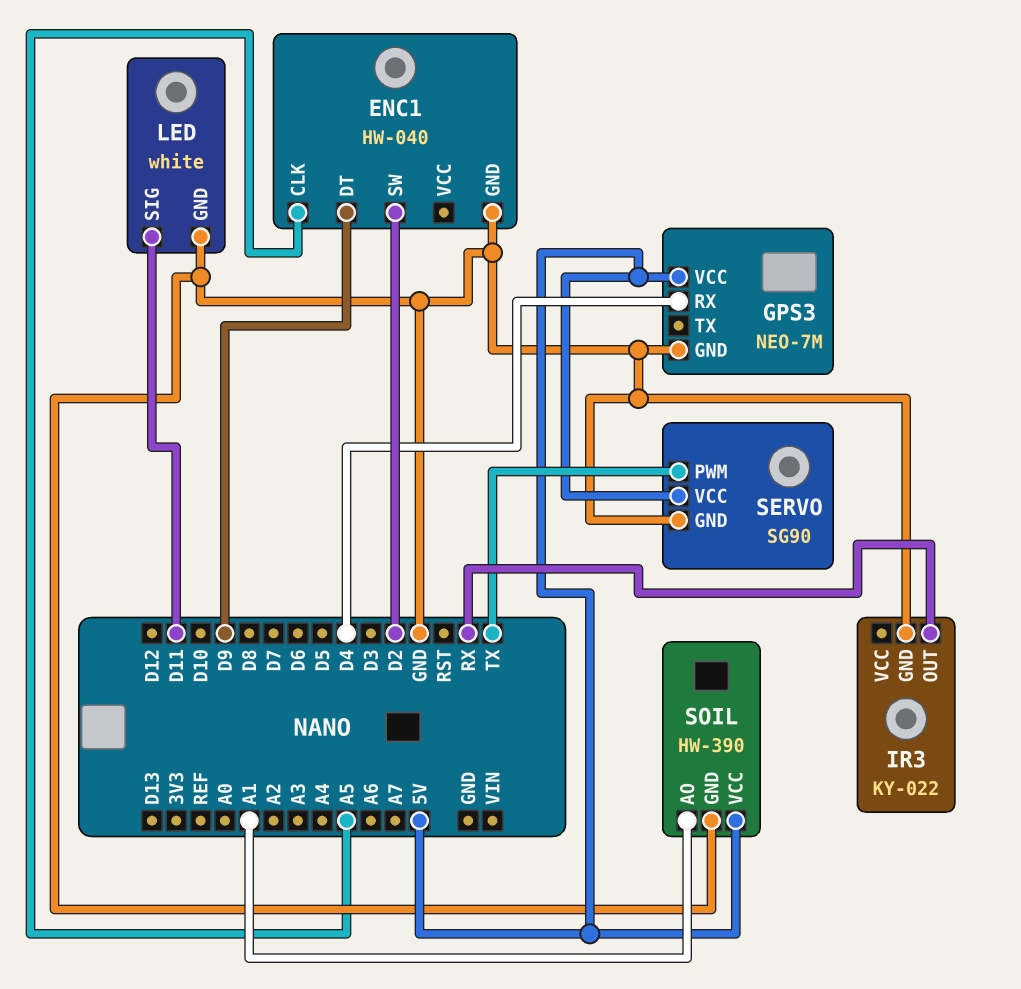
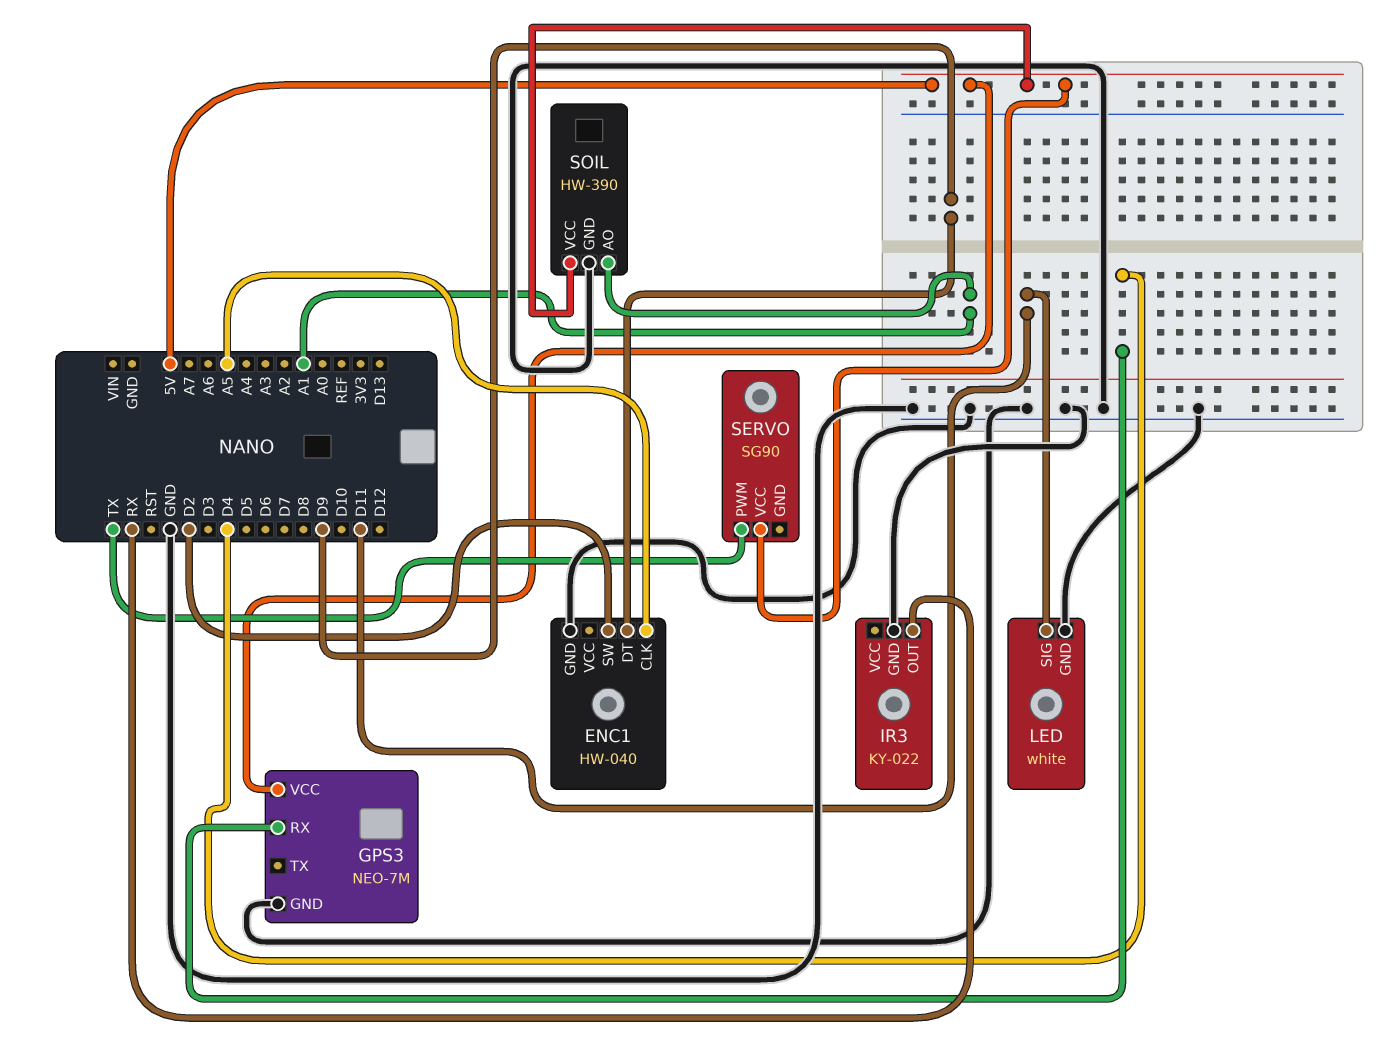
SERVO pin GND: GND -> none

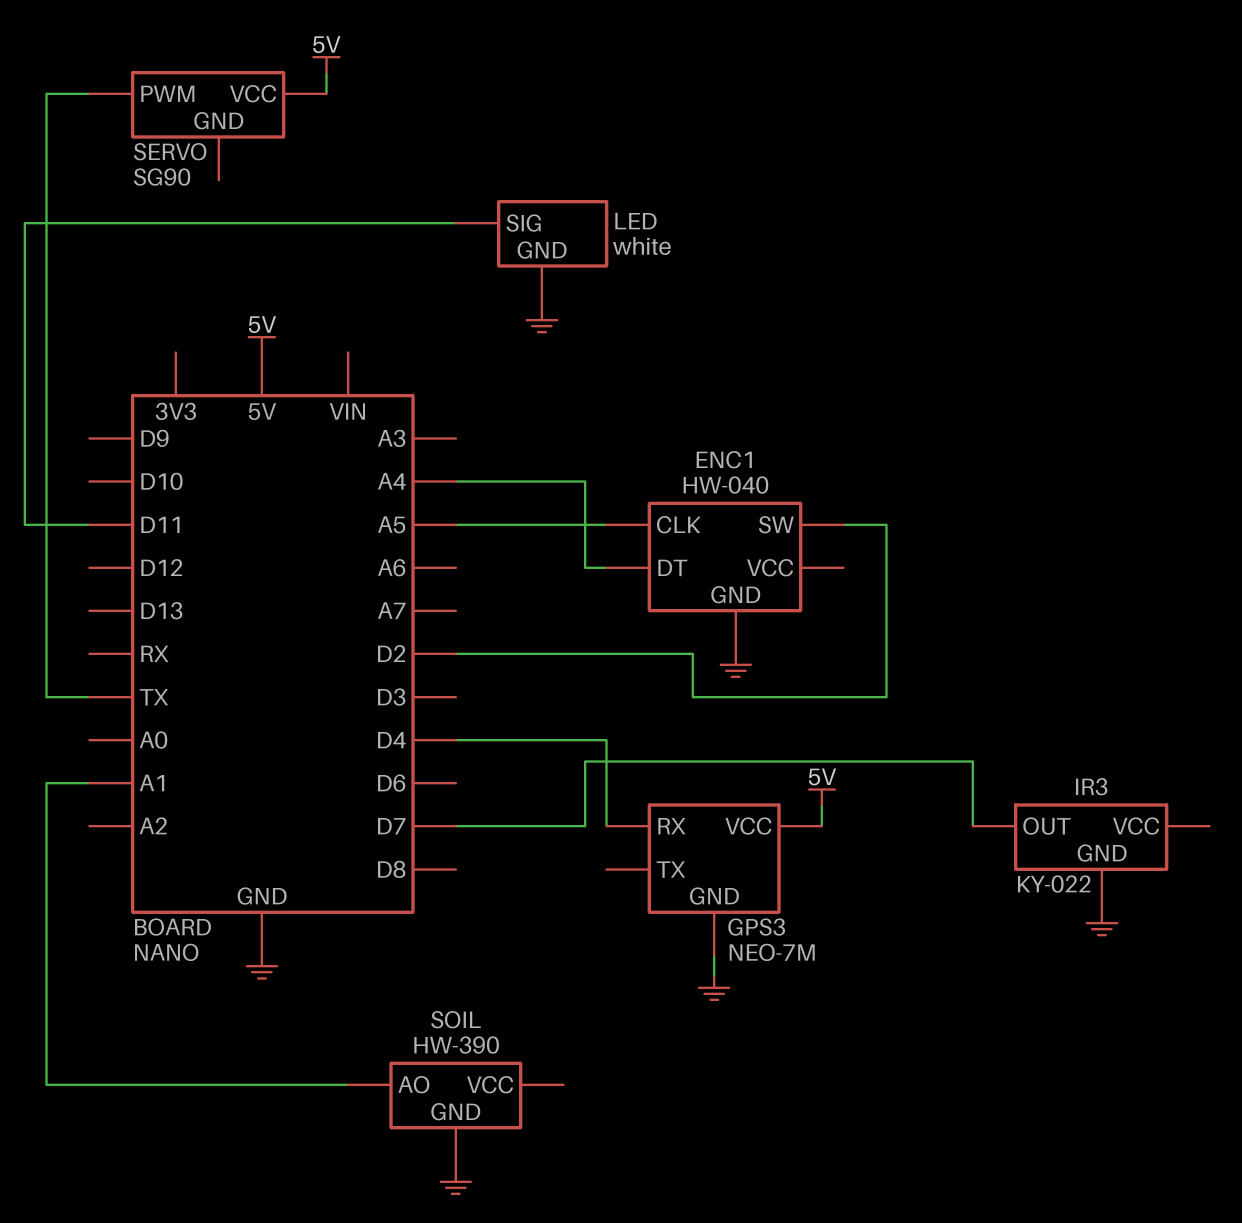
ENC1 pin DT: D9 -> A4
IR3 pin OUT: RX -> D7
SOIL pin VCC: 5V -> none

